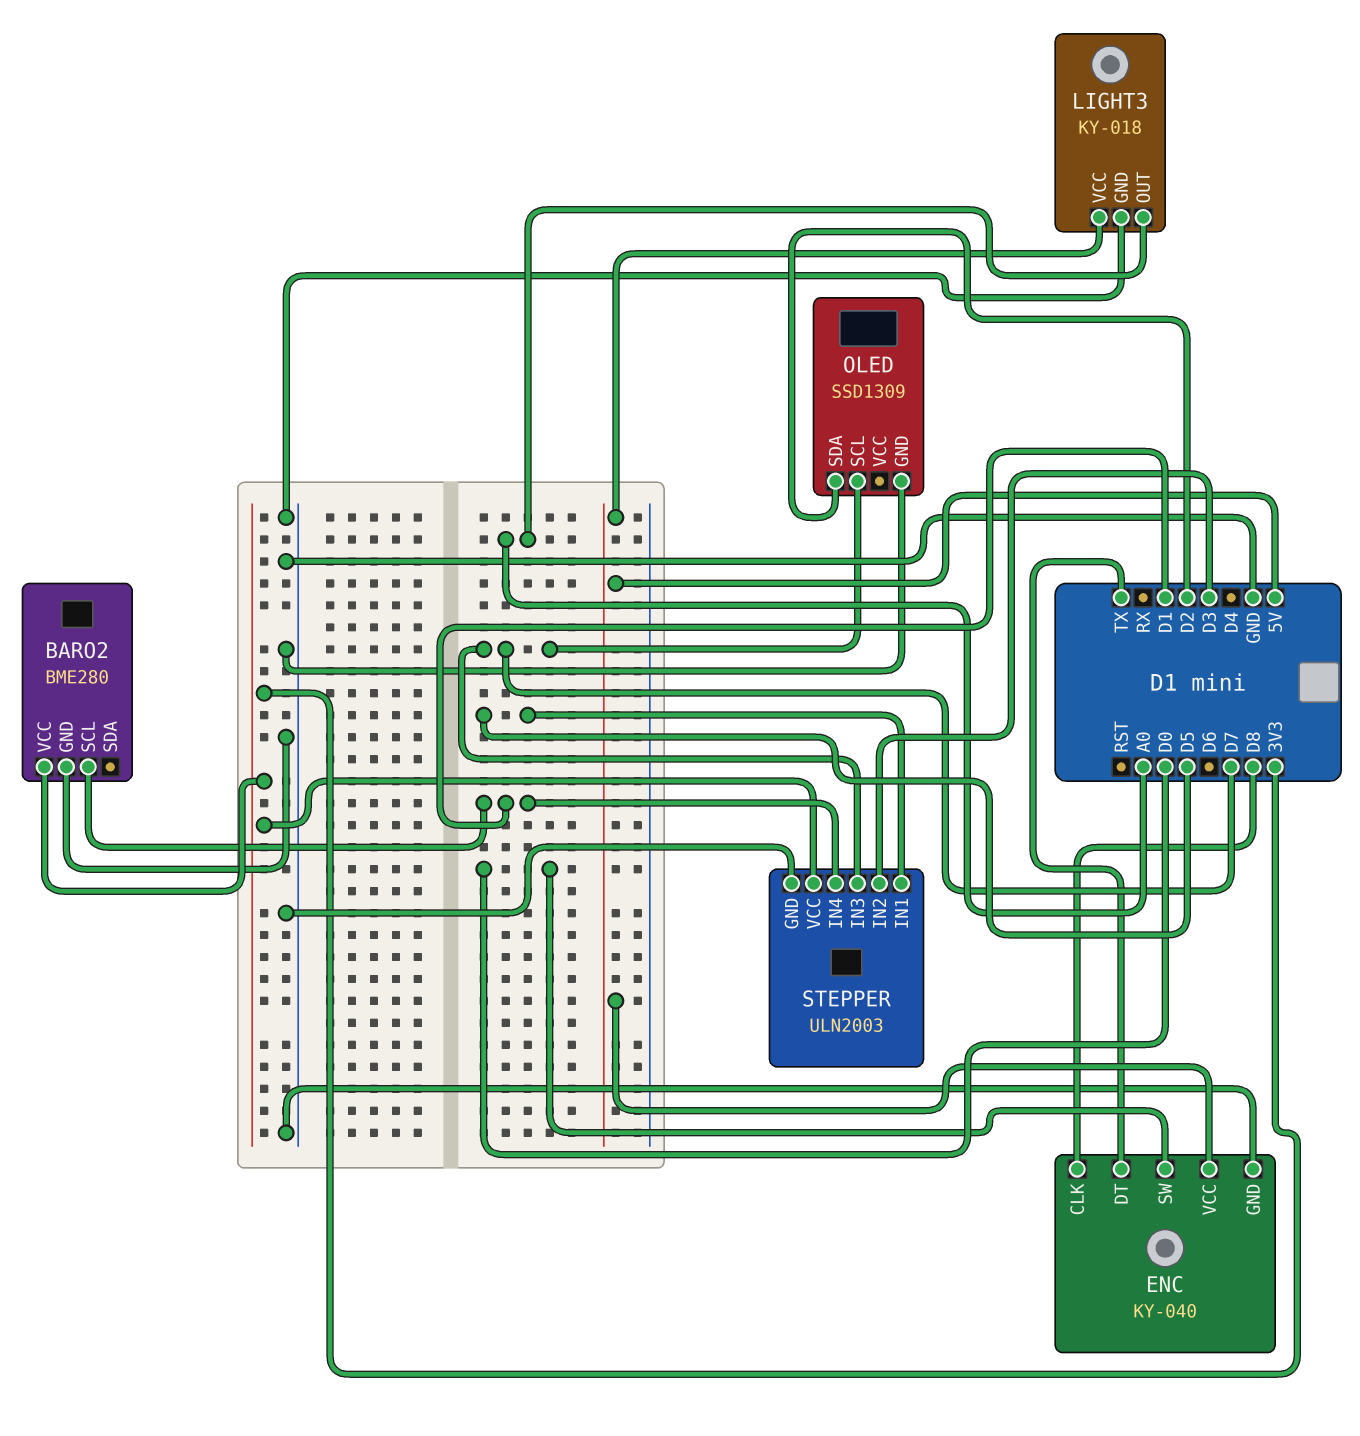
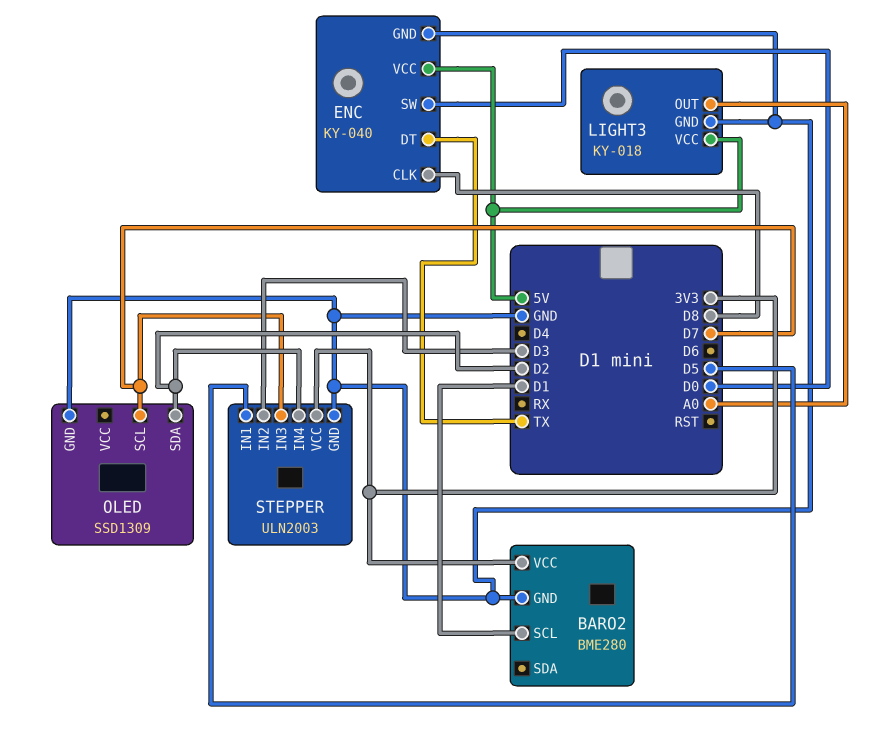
STEPPER pin IN4: D1 -> D2

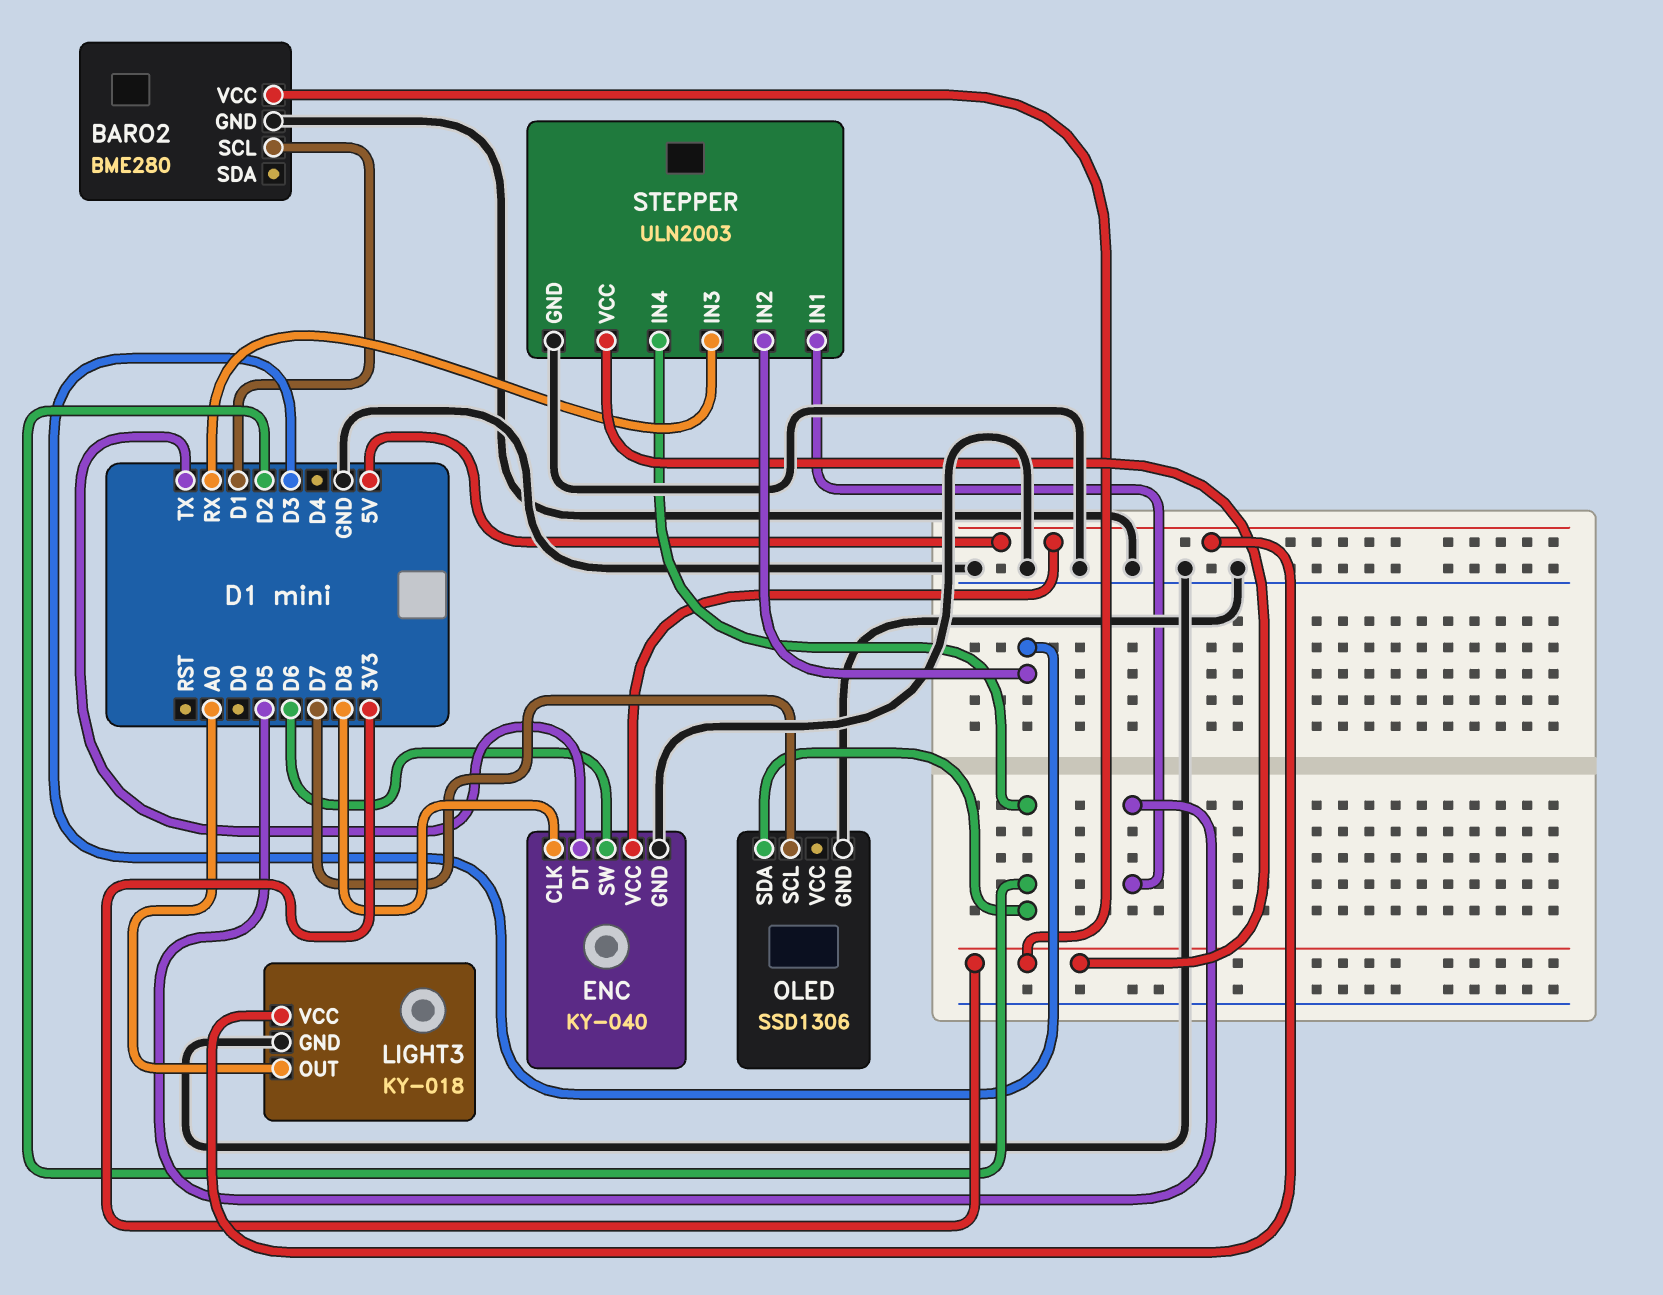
ENC pin SW: D0 -> D6
OLED: SSD1309 -> SSD1306
STEPPER pin IN3: D7 -> RX

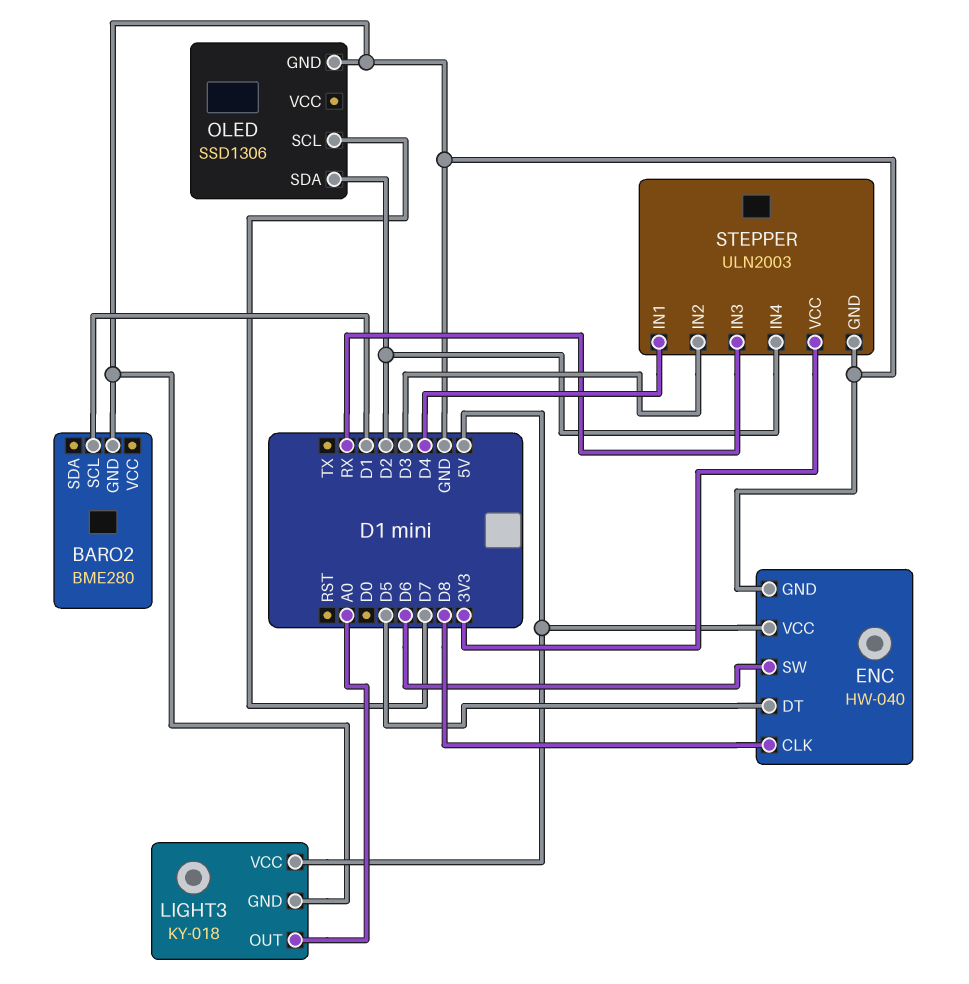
BARO2 pin VCC: 3V3 -> none
ENC: KY-040 -> HW-040
ENC pin DT: TX -> D5
STEPPER pin IN1: D5 -> D4

